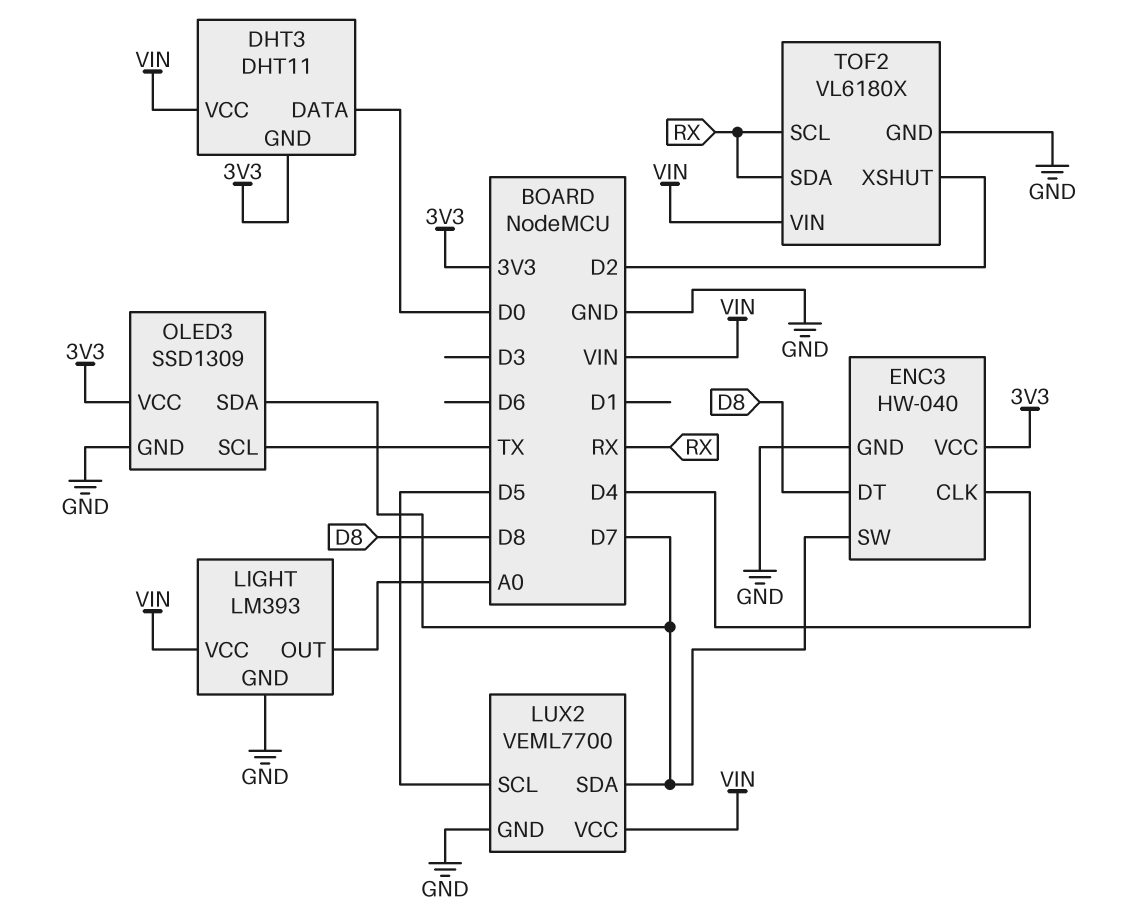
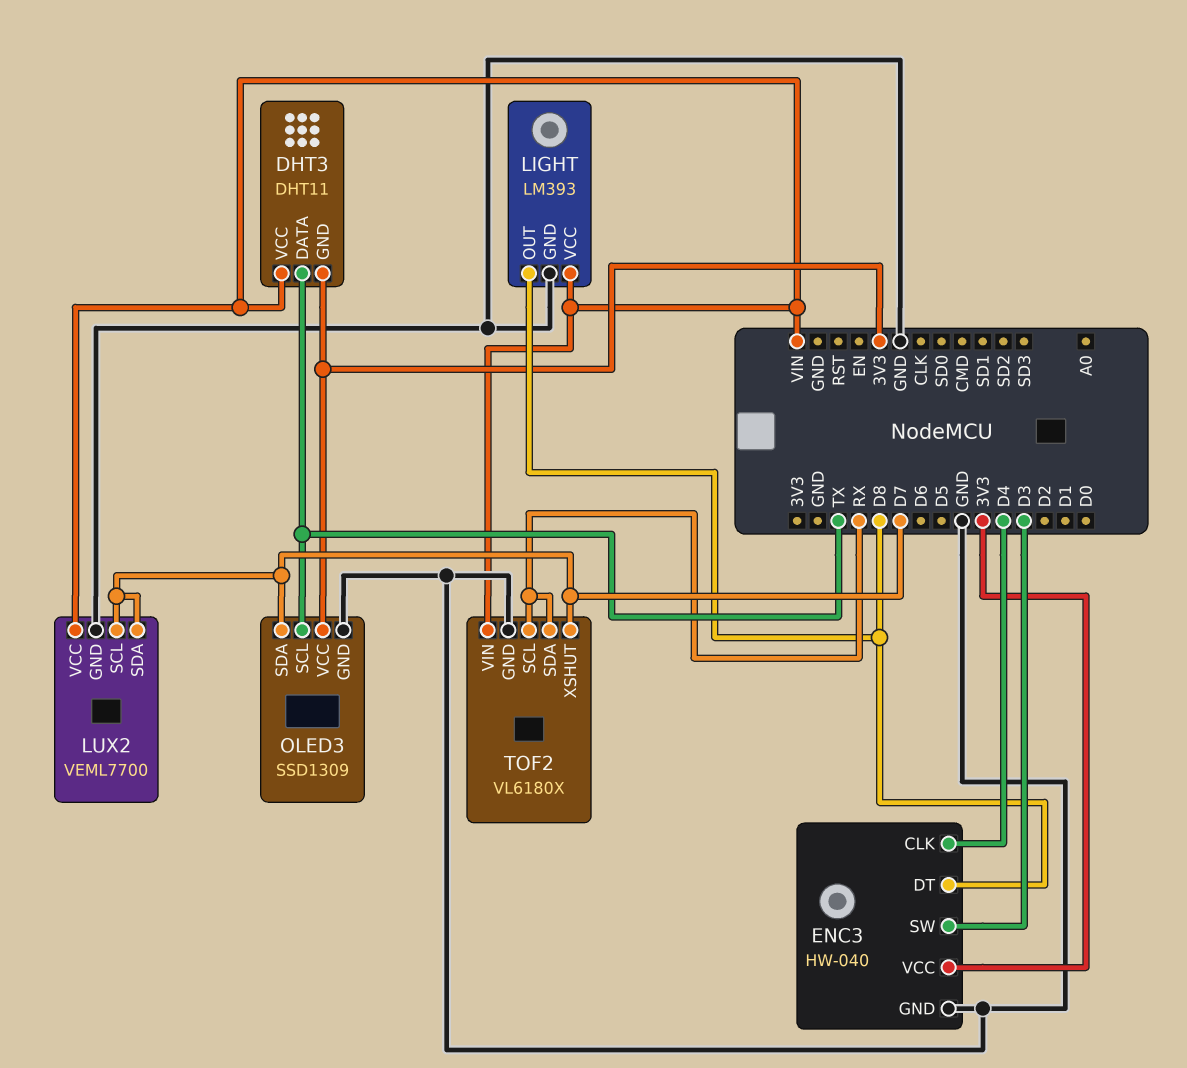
DHT3 pin DATA: D0 -> TX
ENC3 pin SW: D7 -> D3
LIGHT pin OUT: A0 -> D8
LUX2 pin SCL: D5 -> D7
TOF2 pin XSHUT: D2 -> D7

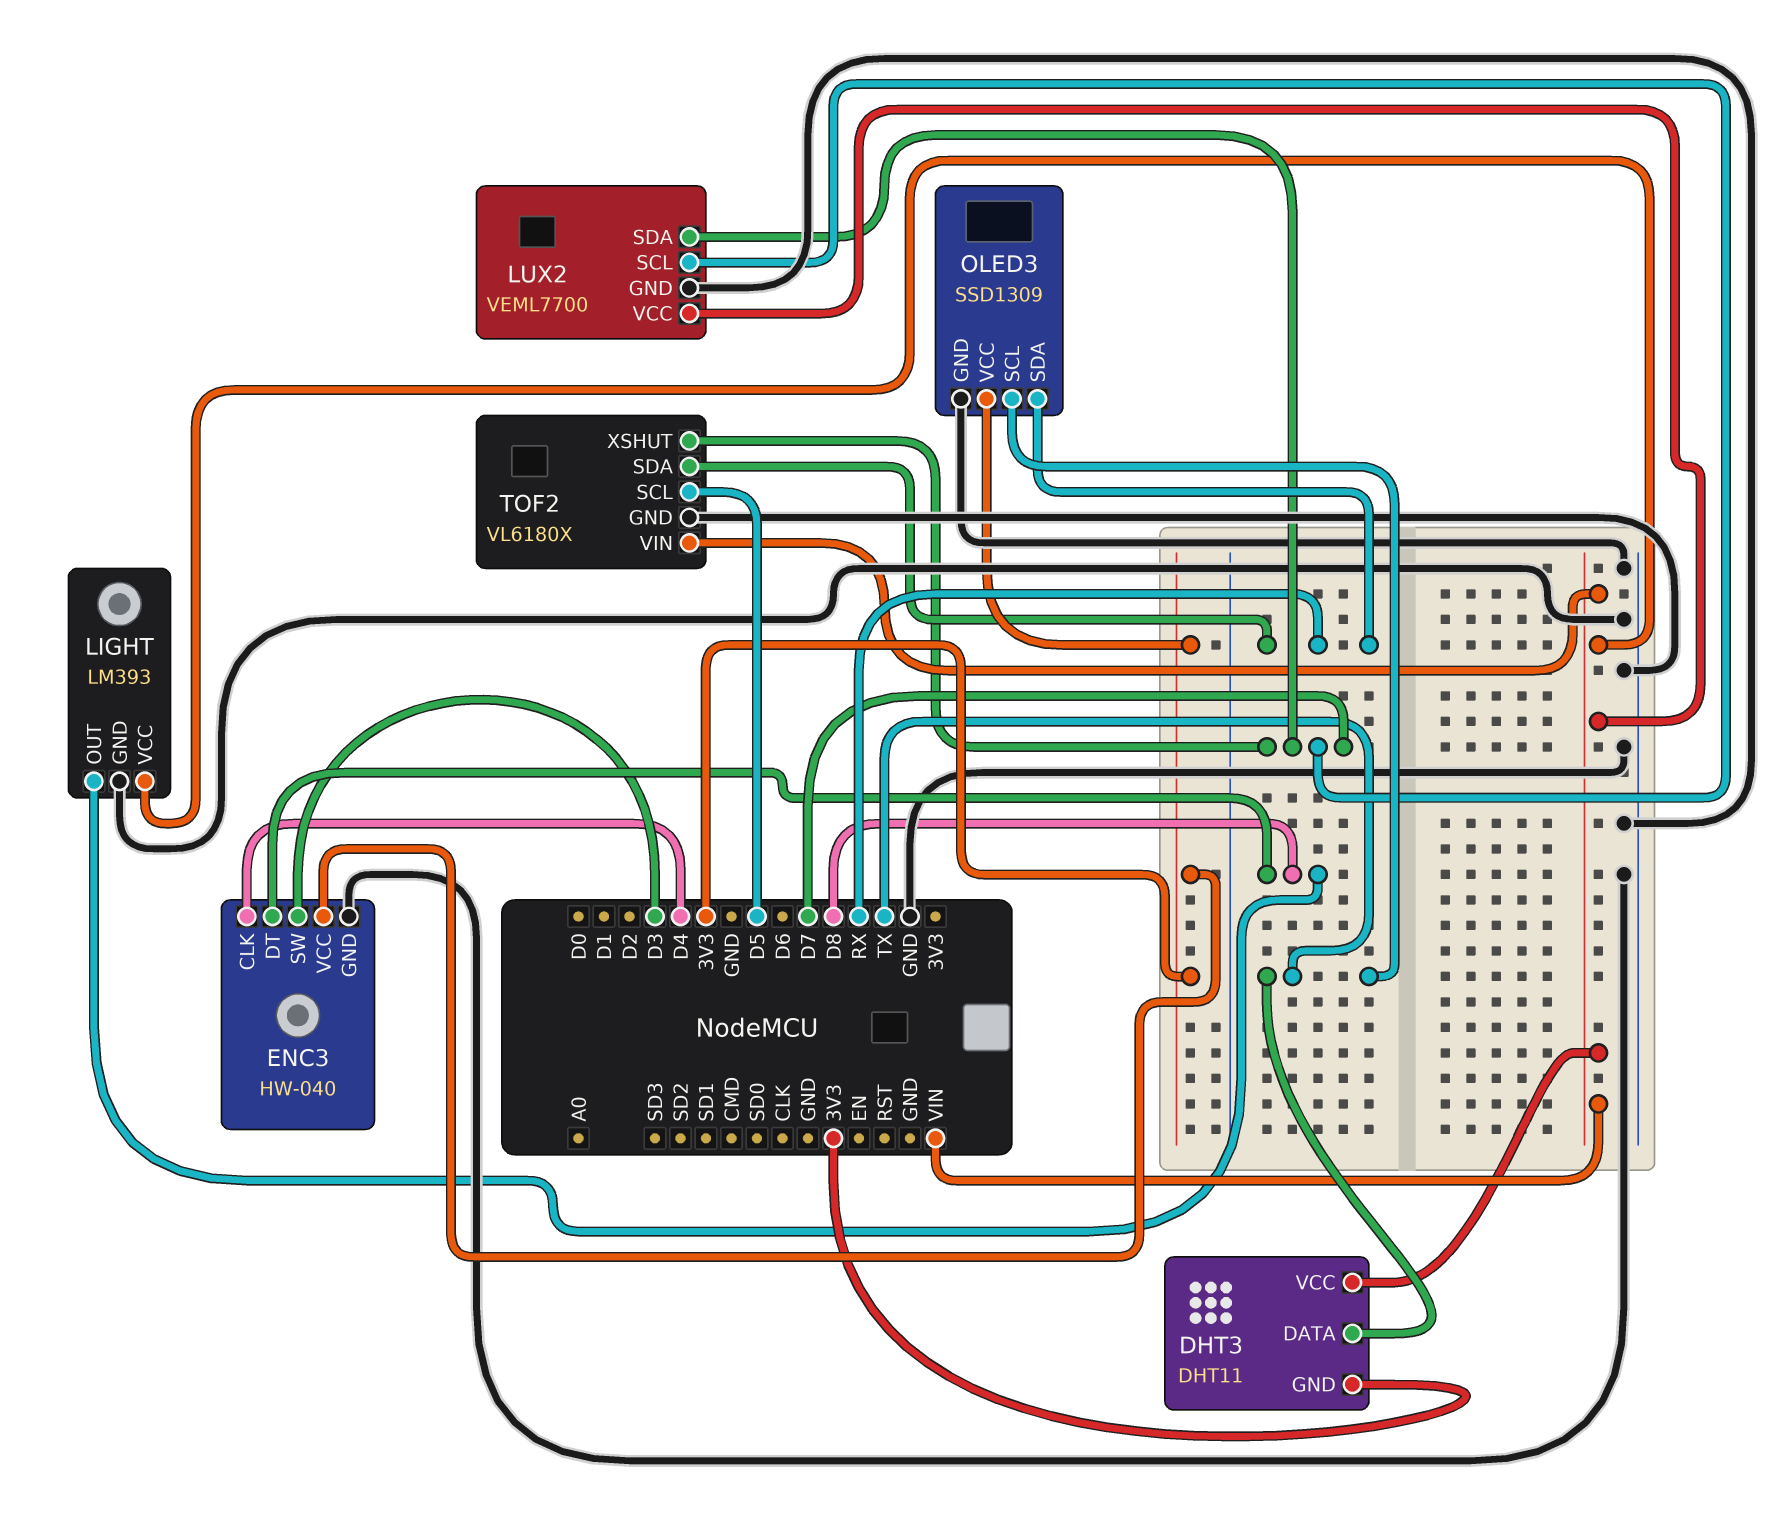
OLED3 pin SDA: D7 -> RX
TOF2 pin SCL: RX -> D5

